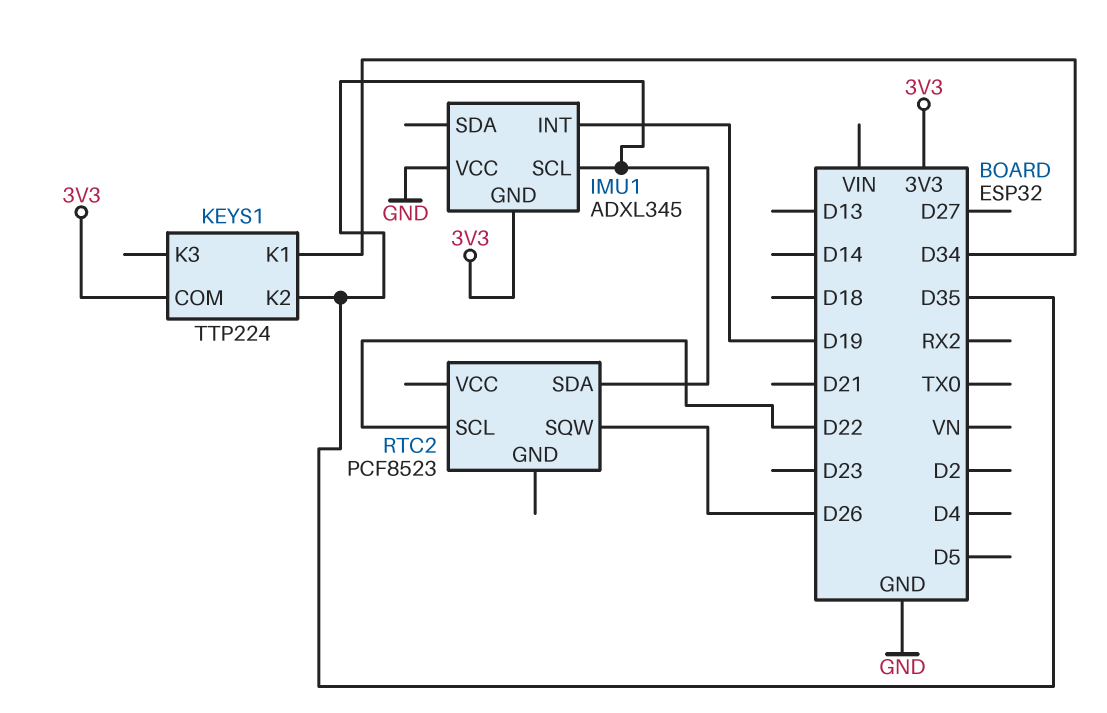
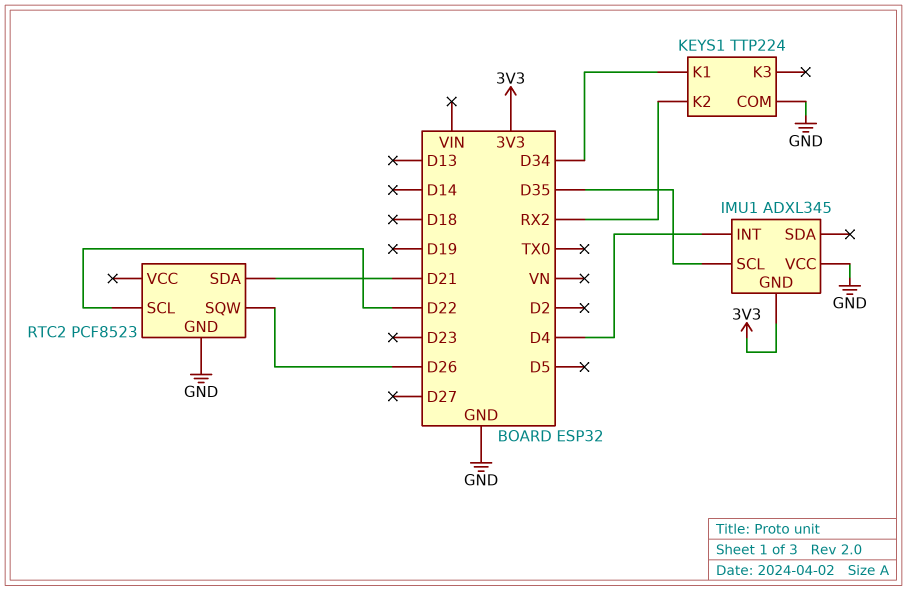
IMU1 pin INT: D19 -> D4
KEYS1 pin COM: 3V3 -> GND
KEYS1 pin K2: D35 -> RX2
RTC2 pin GND: none -> GND
RTC2 pin SDA: D35 -> D21

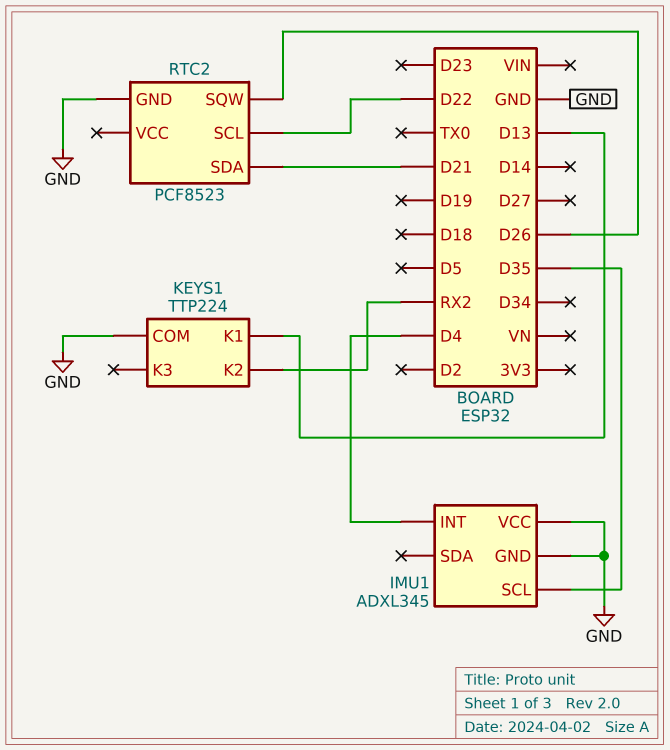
IMU1 pin GND: 3V3 -> GND
KEYS1 pin K1: D34 -> D13

